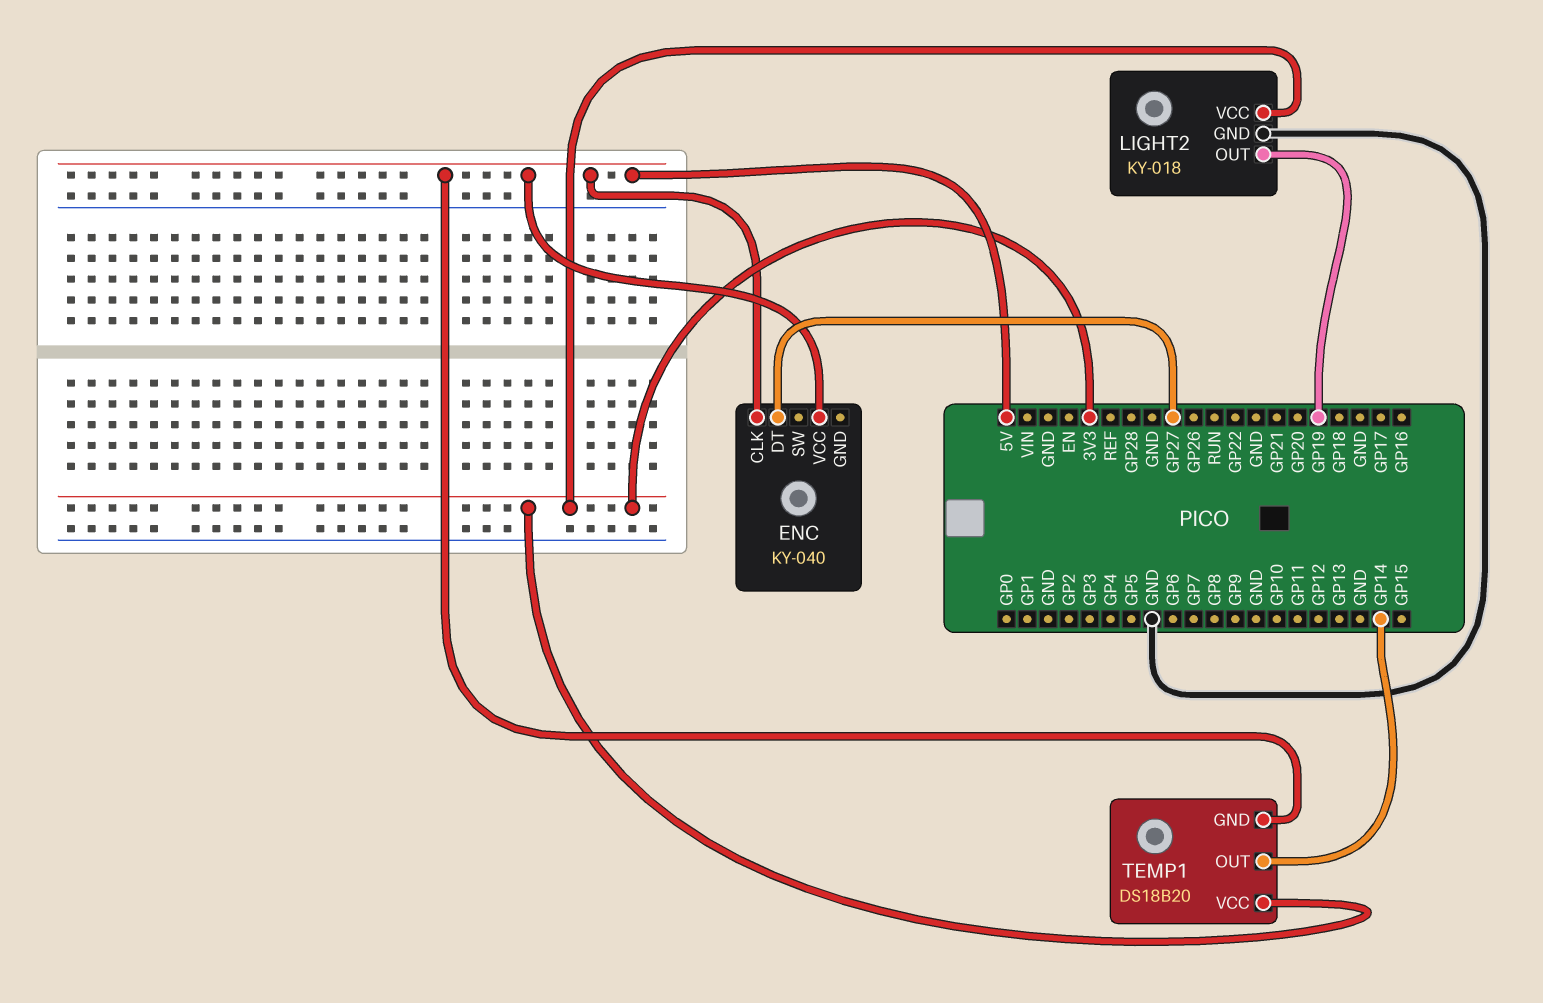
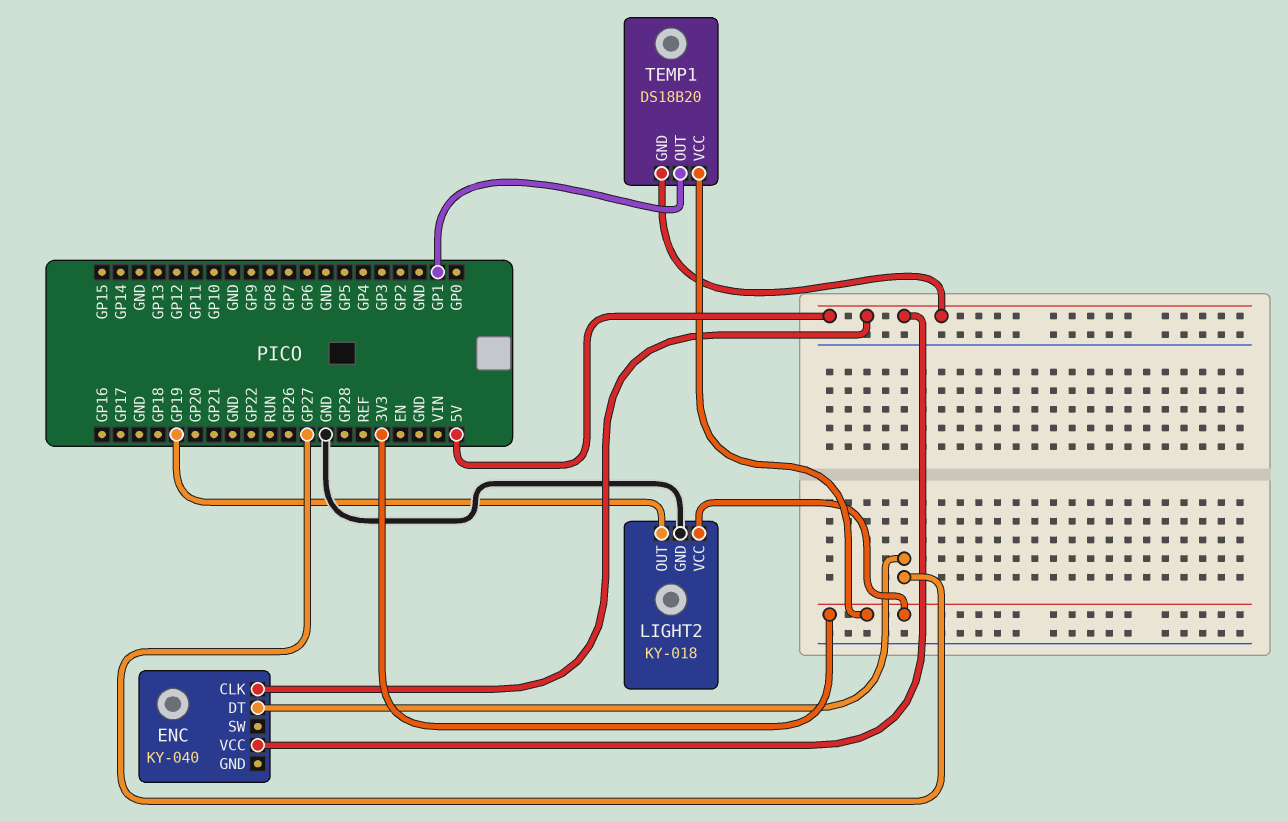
TEMP1 pin OUT: GP14 -> GP1

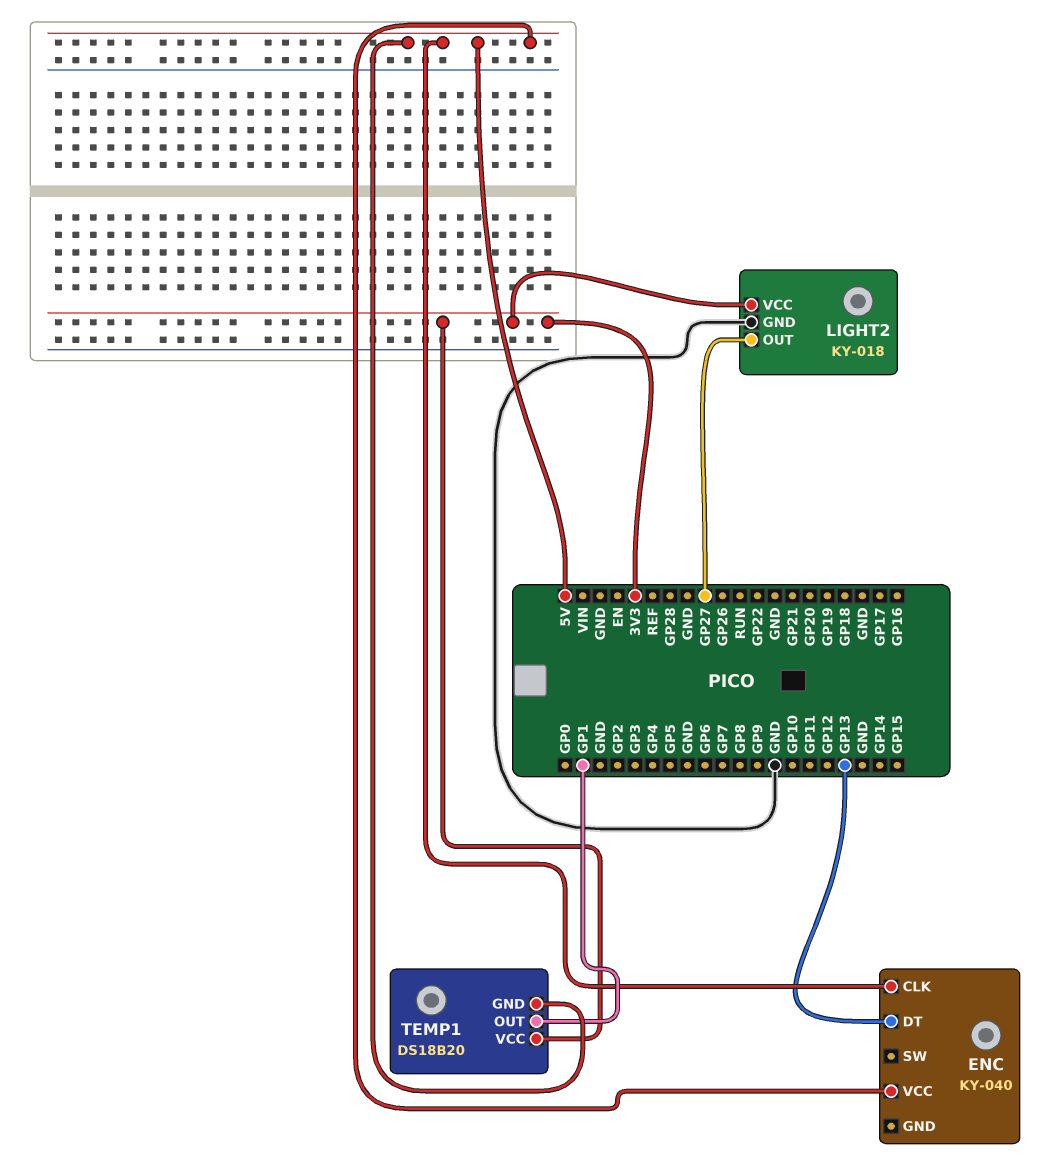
ENC pin DT: GP27 -> GP13
LIGHT2 pin OUT: GP19 -> GP27

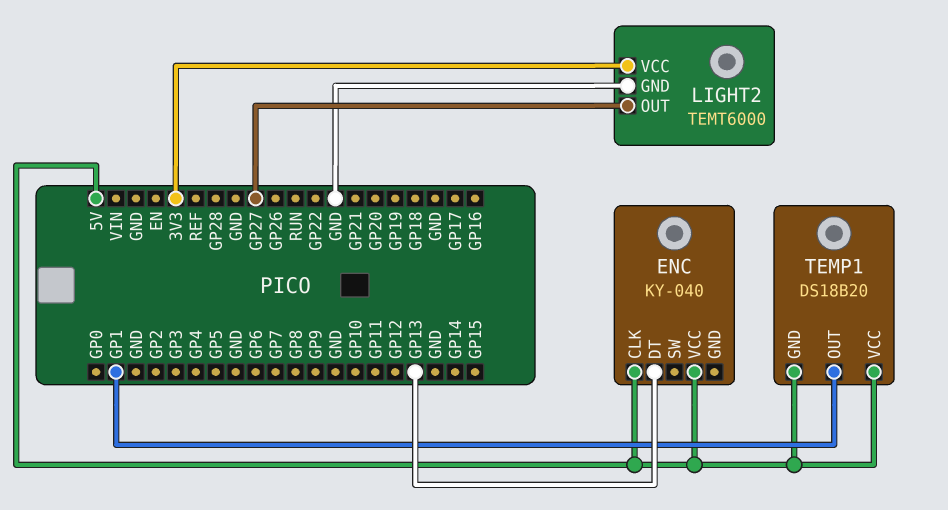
LIGHT2: KY-018 -> TEMT6000
TEMP1 pin VCC: 3V3 -> 5V

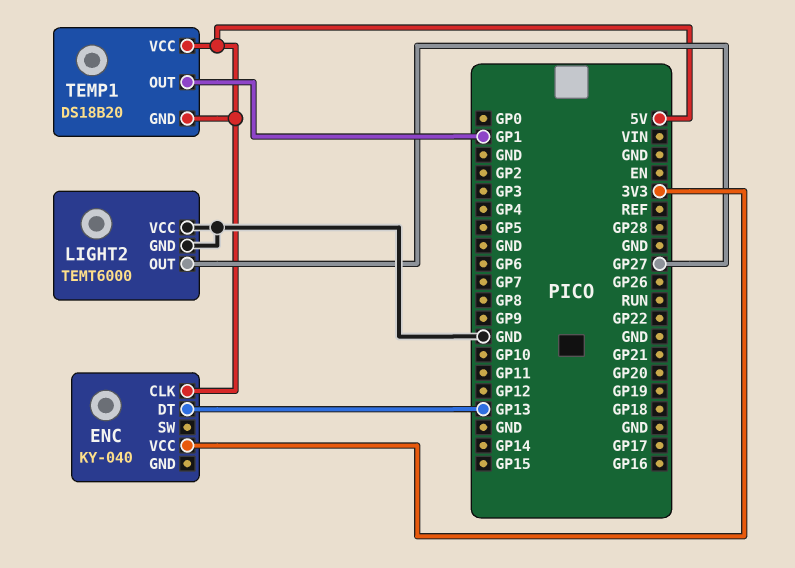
ENC pin VCC: 5V -> 3V3
LIGHT2 pin VCC: 3V3 -> GND

